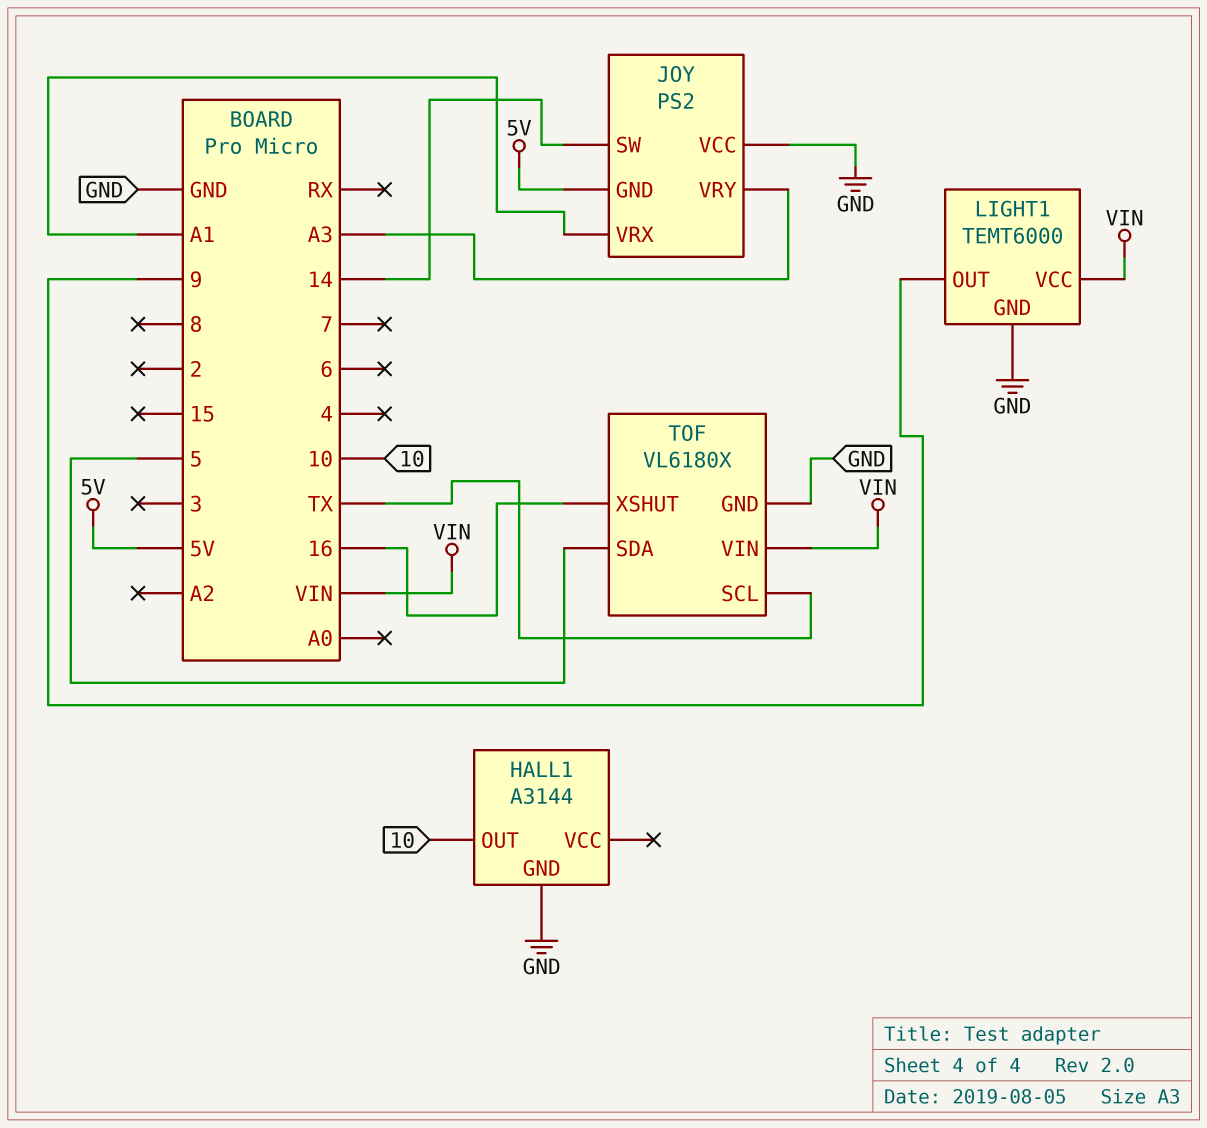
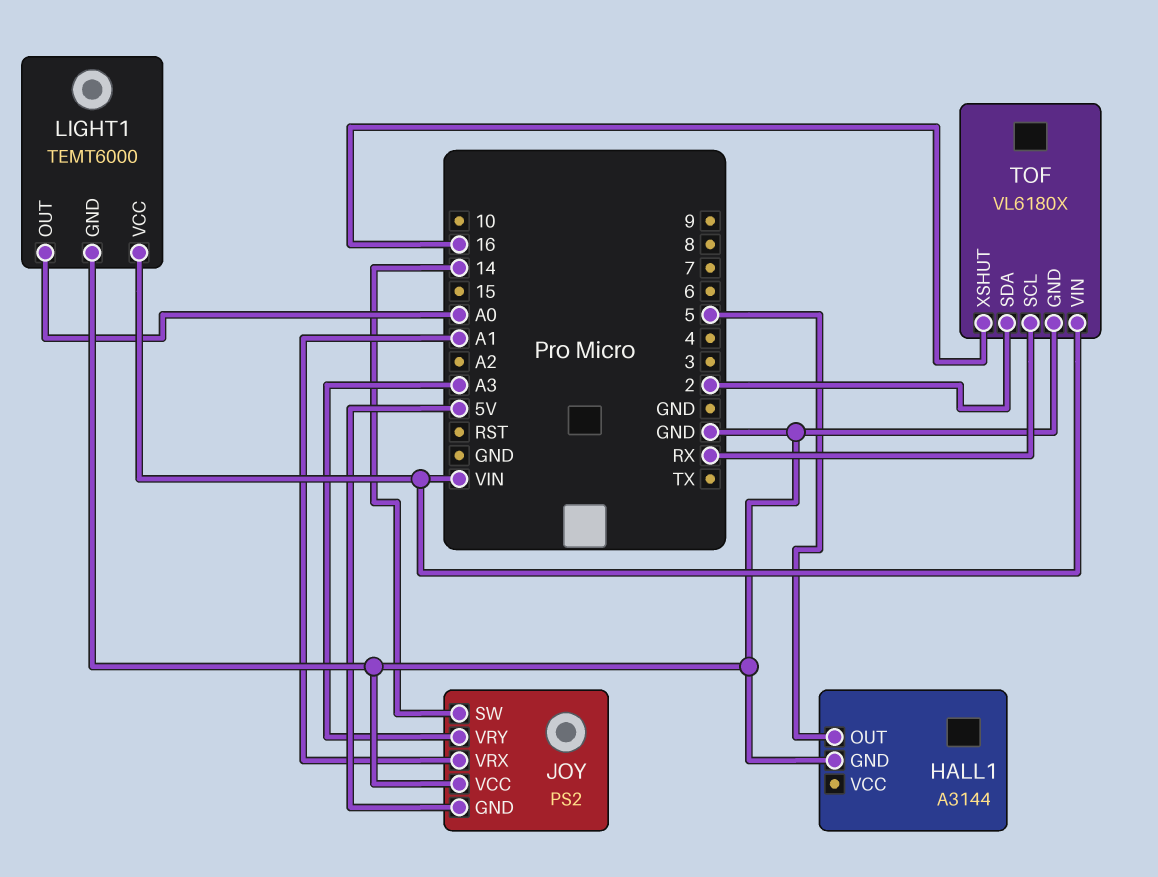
HALL1 pin OUT: 10 -> 5
LIGHT1 pin OUT: 9 -> A0
TOF pin SCL: TX -> RX
TOF pin SDA: 5 -> 2

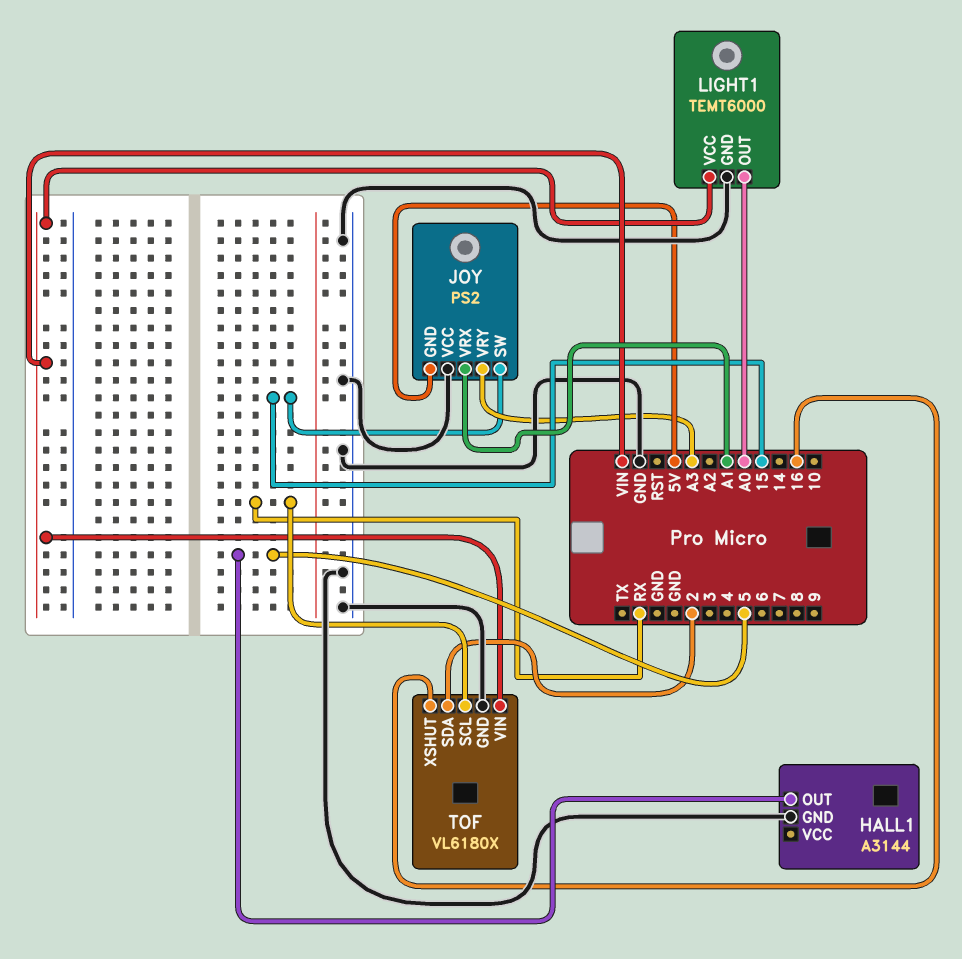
JOY pin SW: 14 -> 15

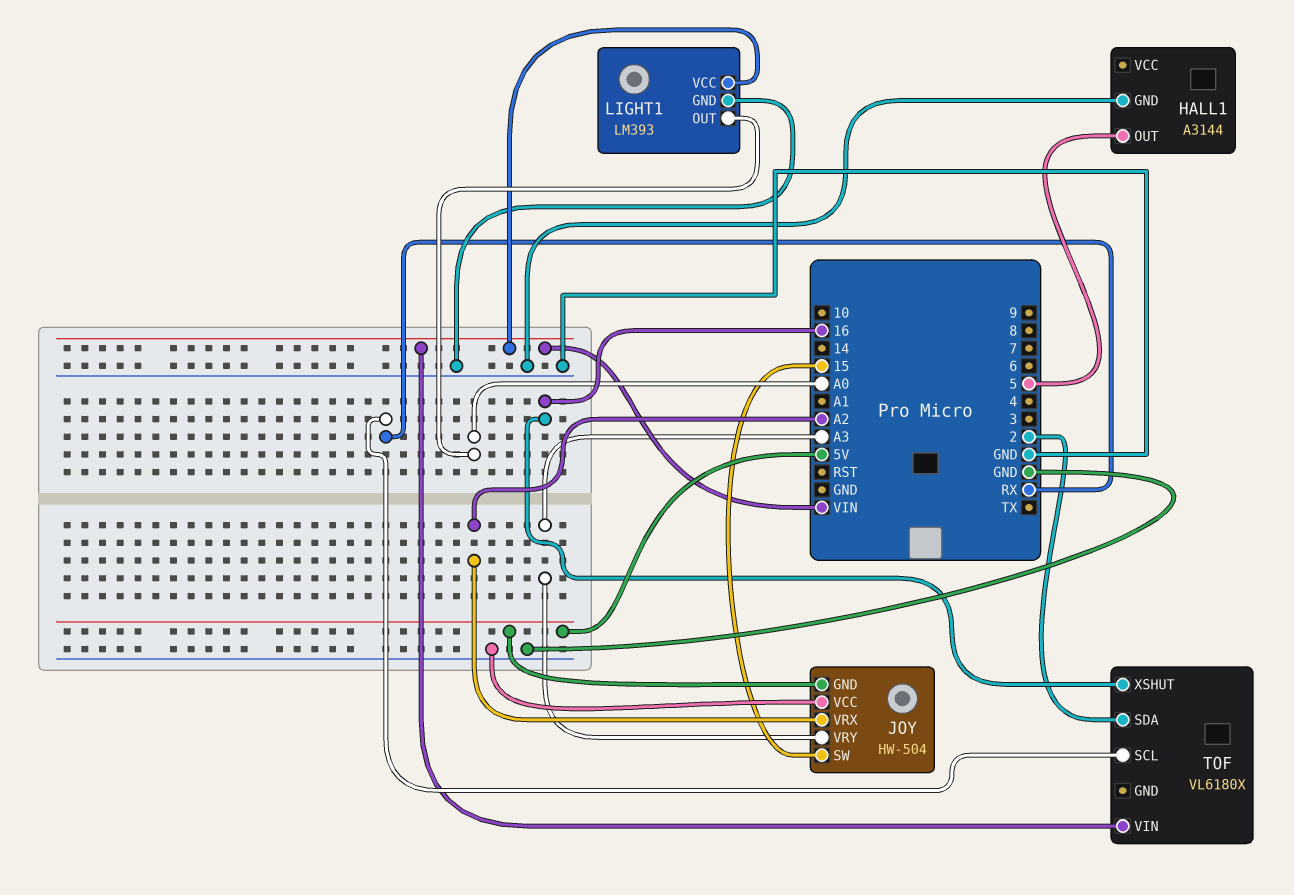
JOY: PS2 -> HW-504
JOY pin VRX: A1 -> A2
LIGHT1: TEMT6000 -> LM393
TOF pin GND: GND -> none

